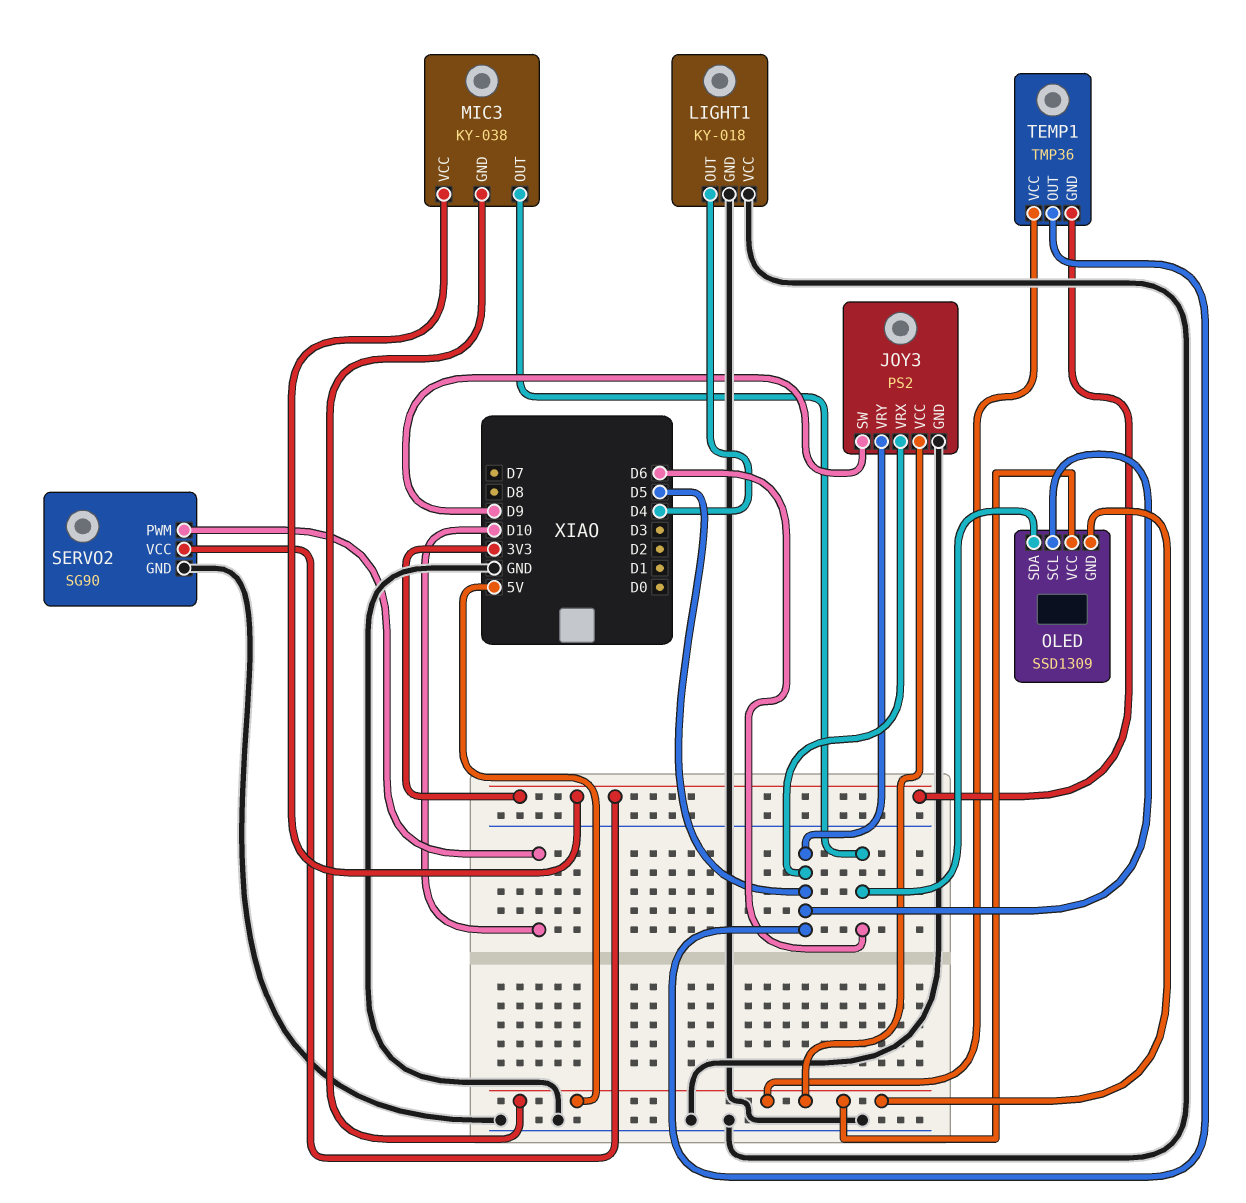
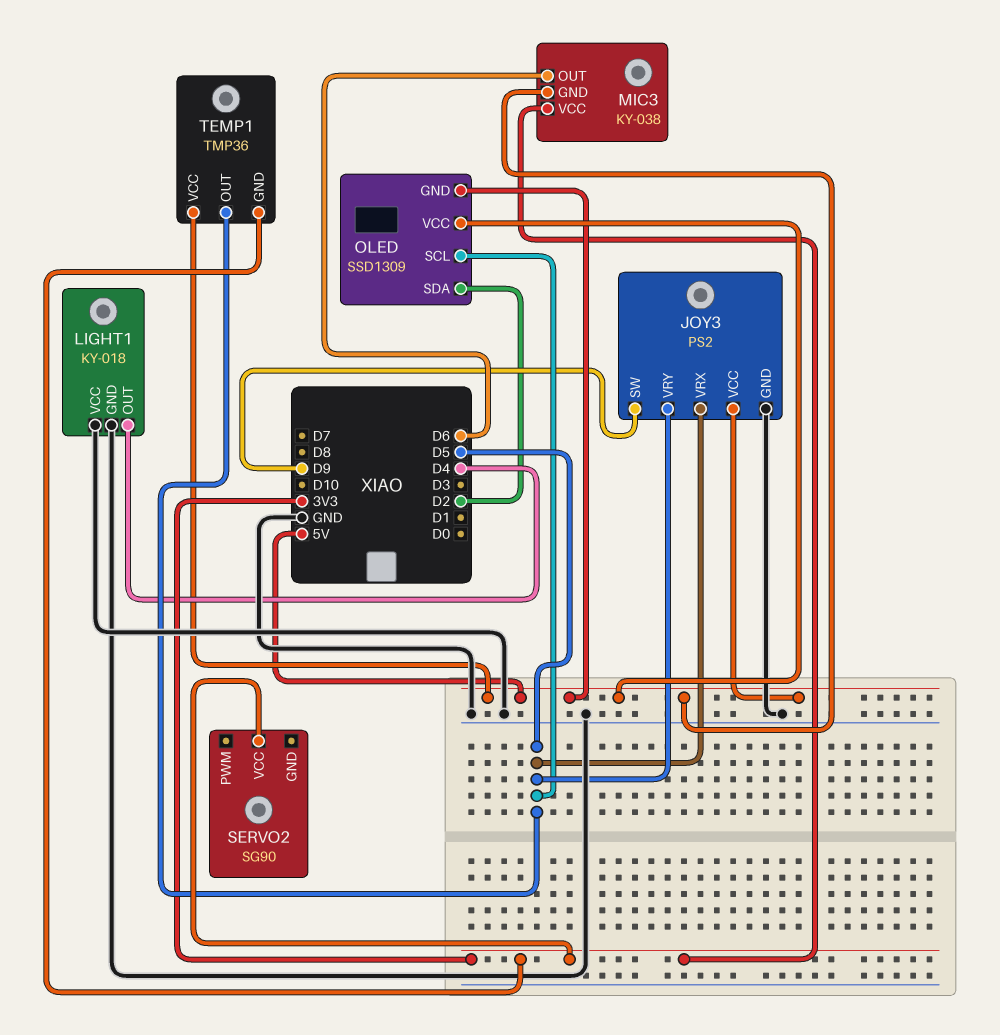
OLED pin SDA: D6 -> D2
SERVO2 pin GND: GND -> none
SERVO2 pin PWM: D10 -> none

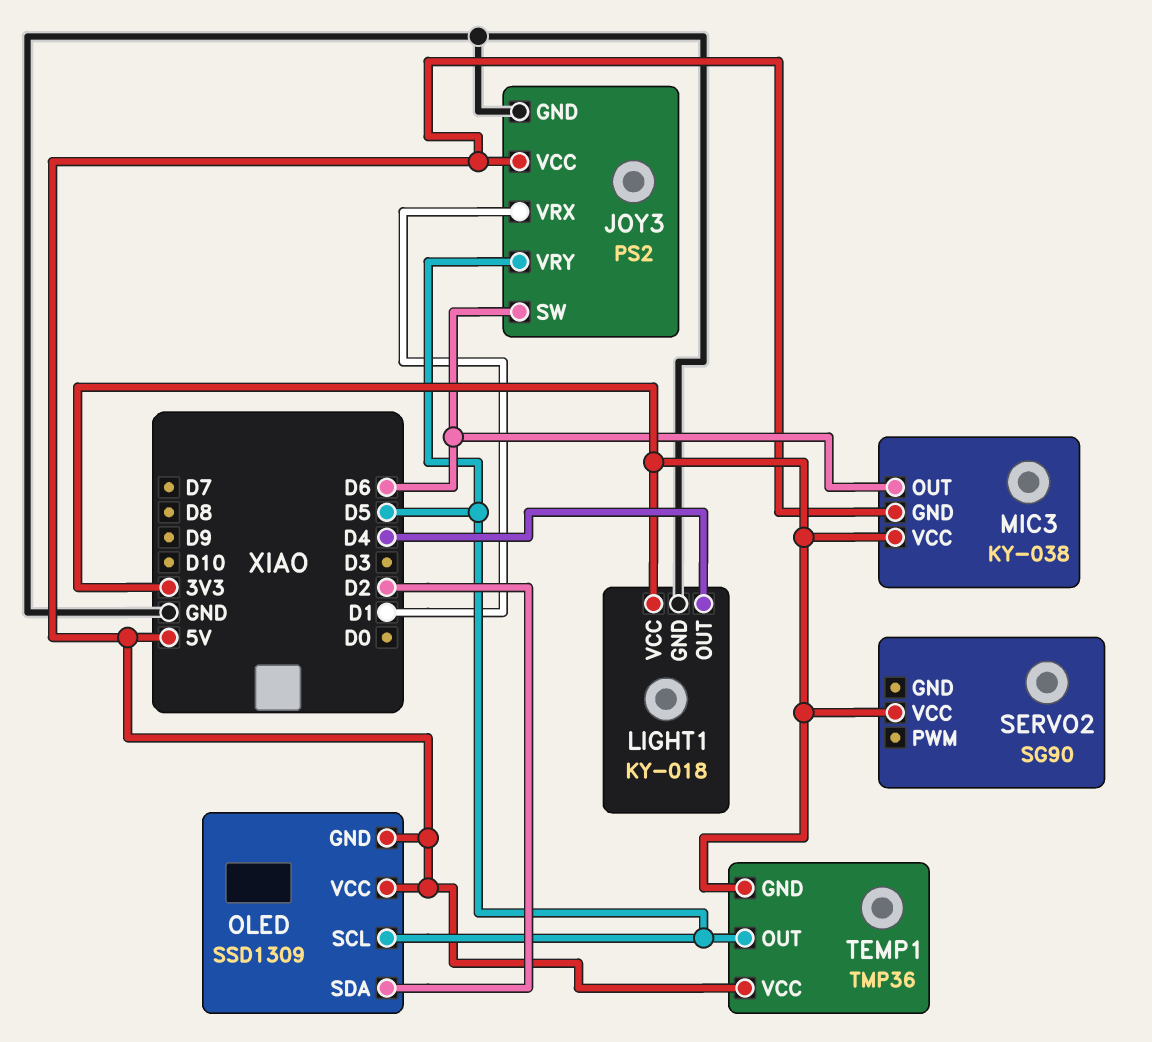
JOY3 pin SW: D9 -> D6
JOY3 pin VRX: D5 -> D1
LIGHT1 pin VCC: GND -> 3V3

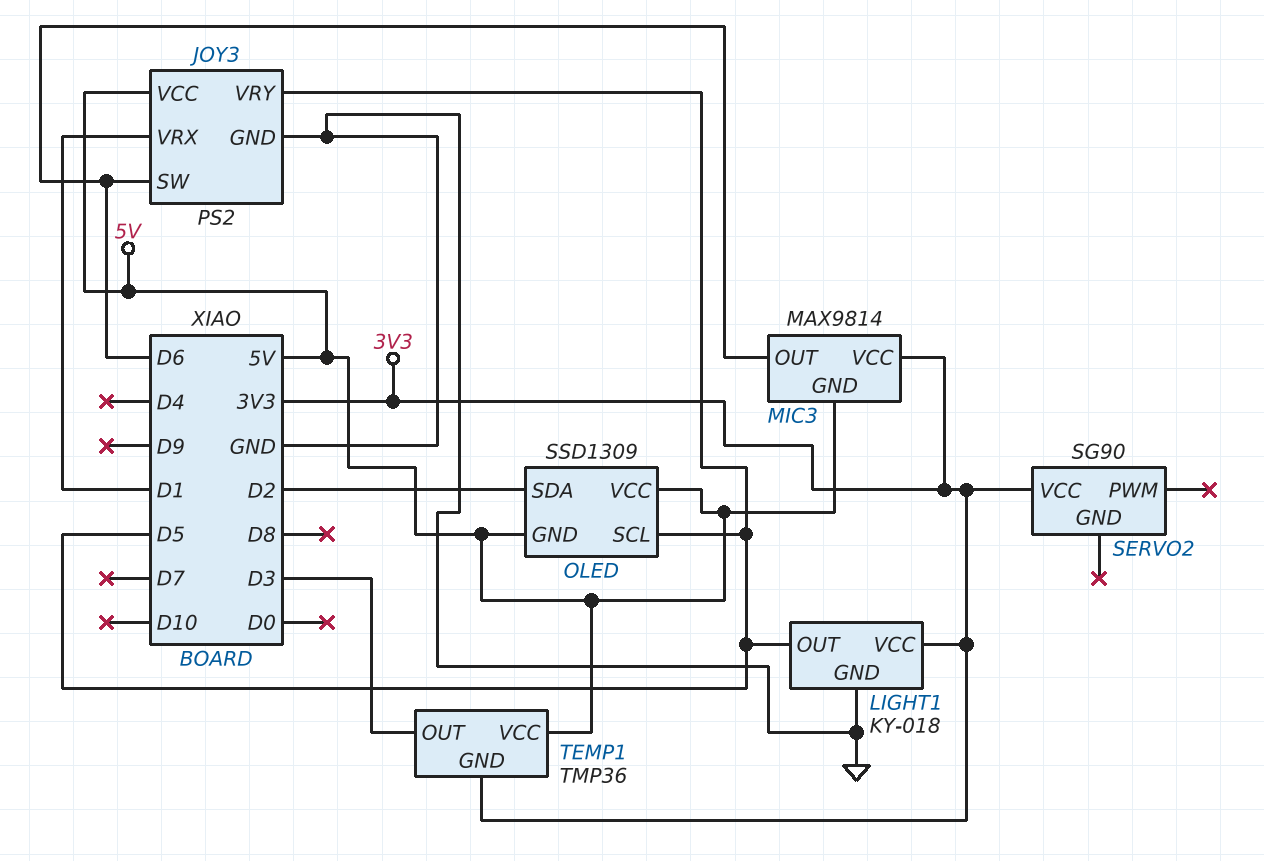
LIGHT1 pin OUT: D4 -> D5
MIC3: KY-038 -> MAX9814
TEMP1 pin OUT: D5 -> D3

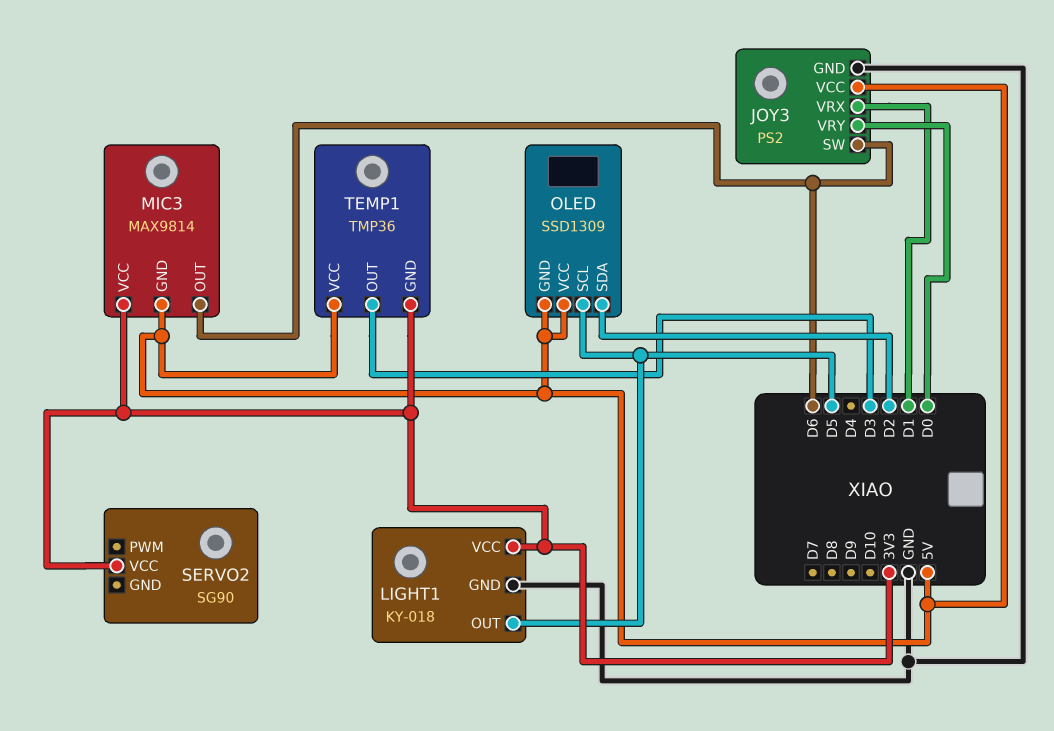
JOY3 pin VRY: D5 -> D0

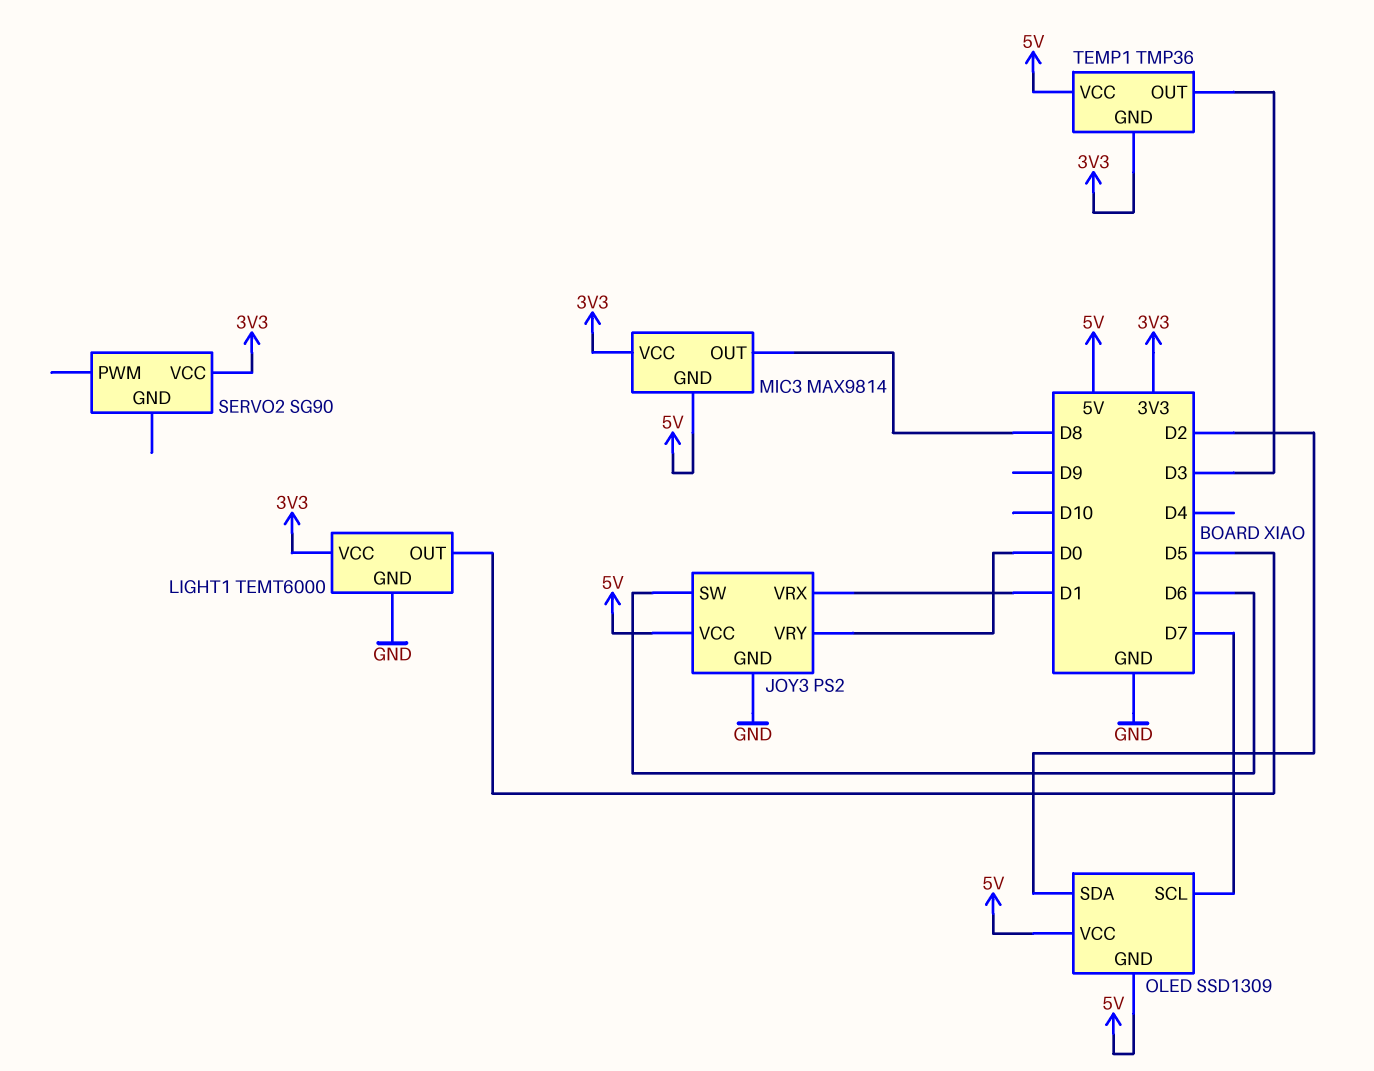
LIGHT1: KY-018 -> TEMT6000
MIC3 pin OUT: D6 -> D8
OLED pin SCL: D5 -> D7

